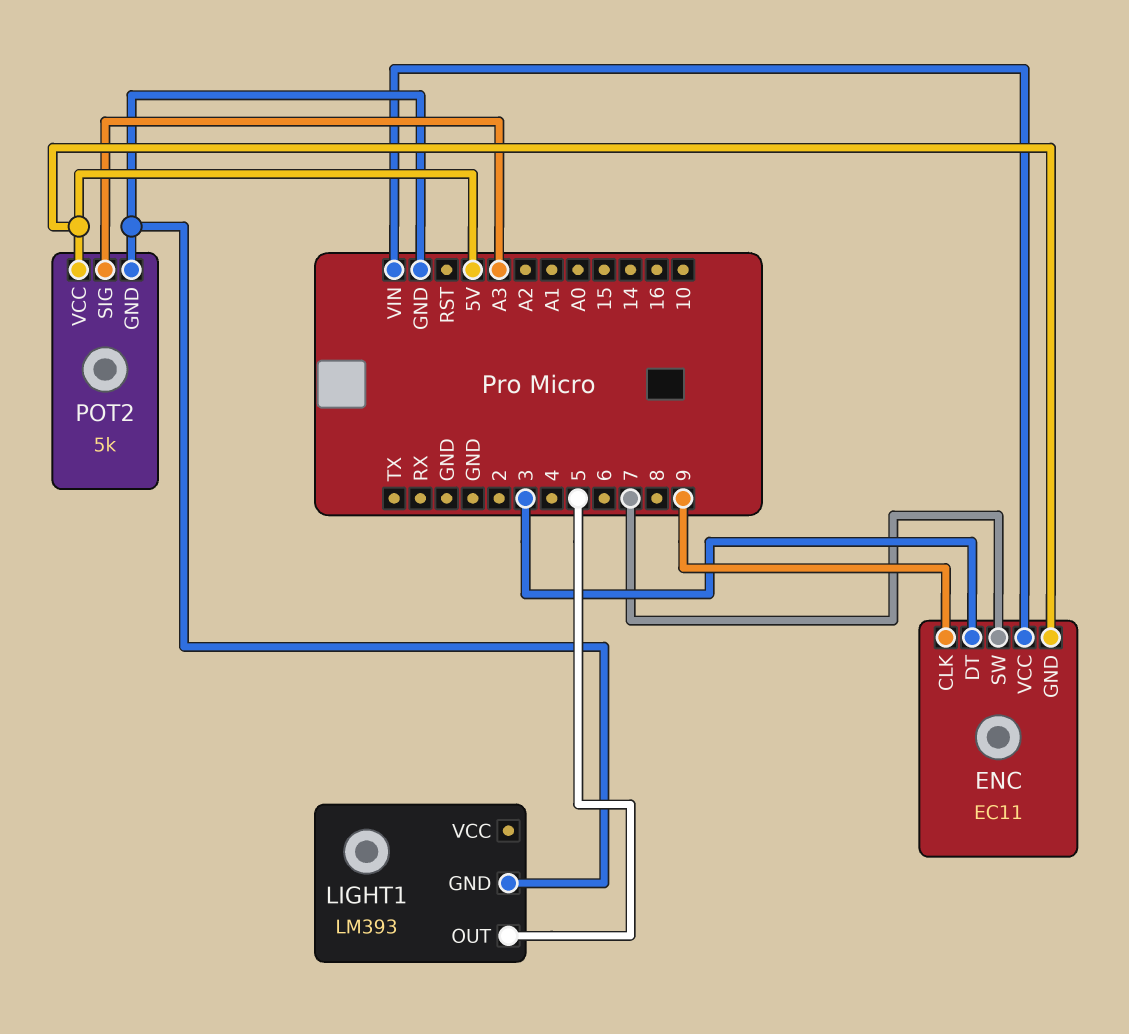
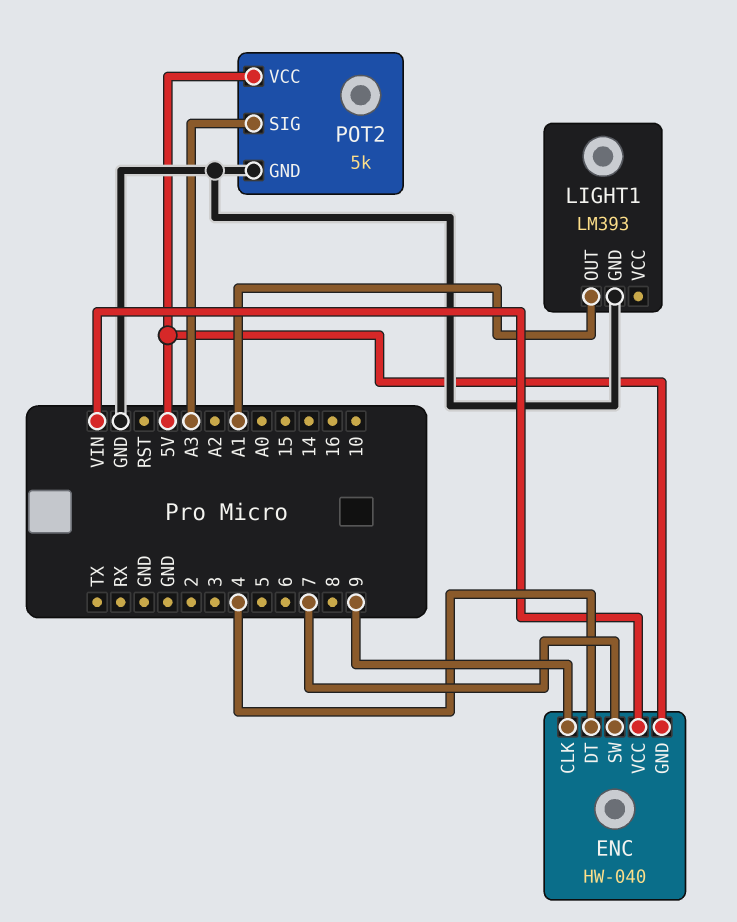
ENC: EC11 -> HW-040
ENC pin DT: 3 -> 4
LIGHT1 pin OUT: 5 -> A1

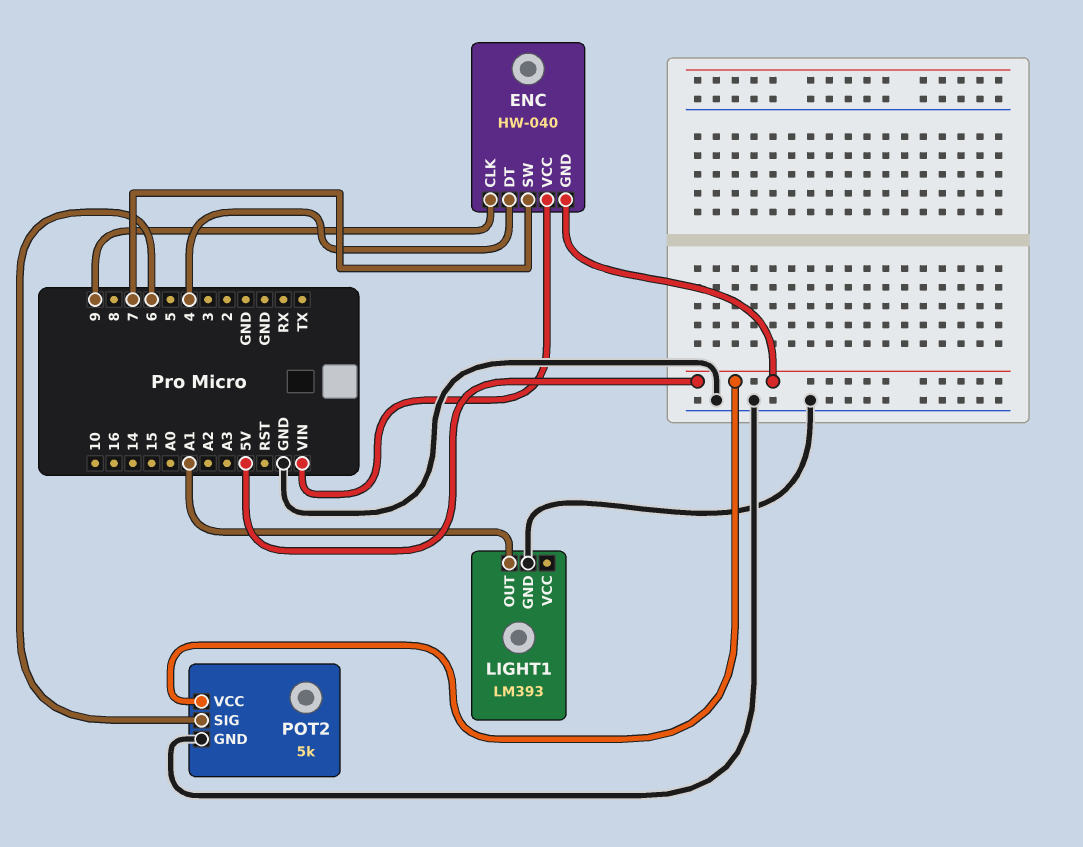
POT2 pin SIG: A3 -> 6

